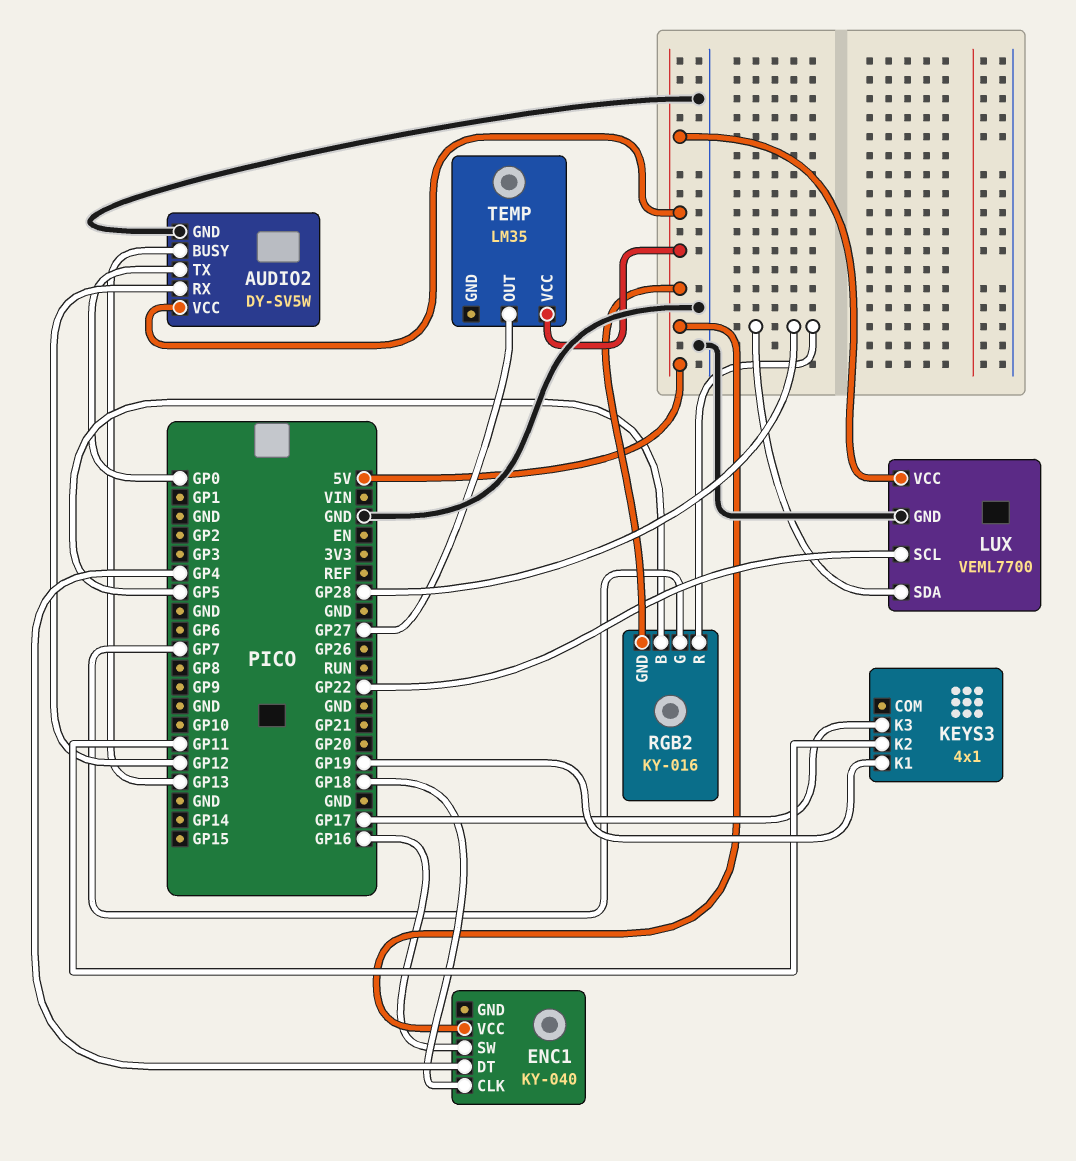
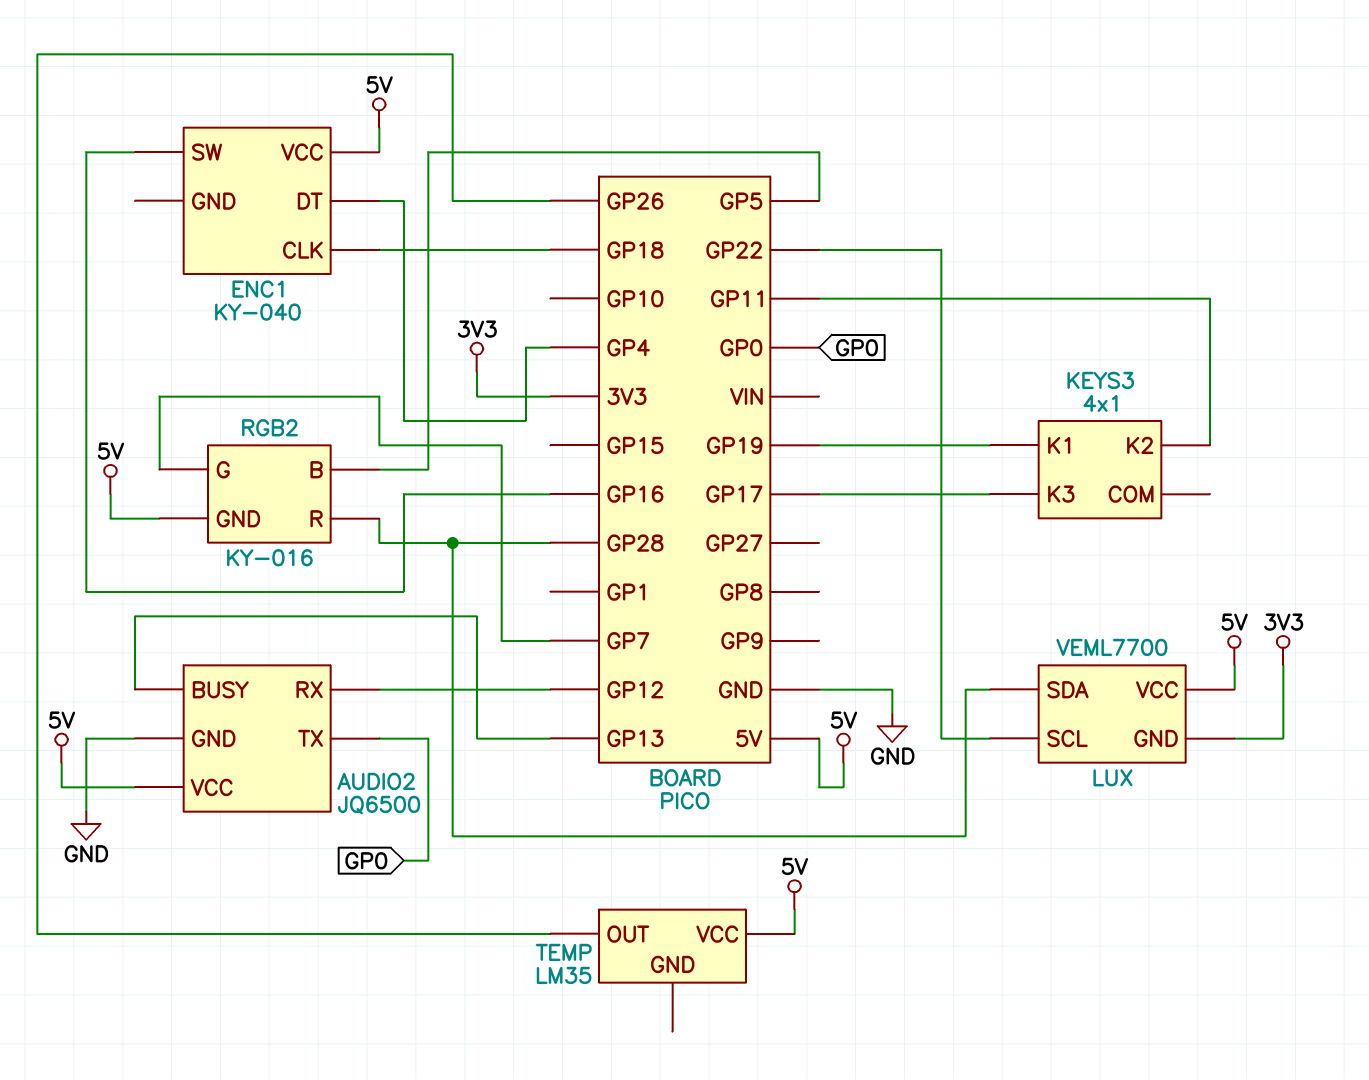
AUDIO2: DY-SV5W -> JQ6500
LUX pin GND: GND -> 3V3
TEMP pin OUT: GP27 -> GP26

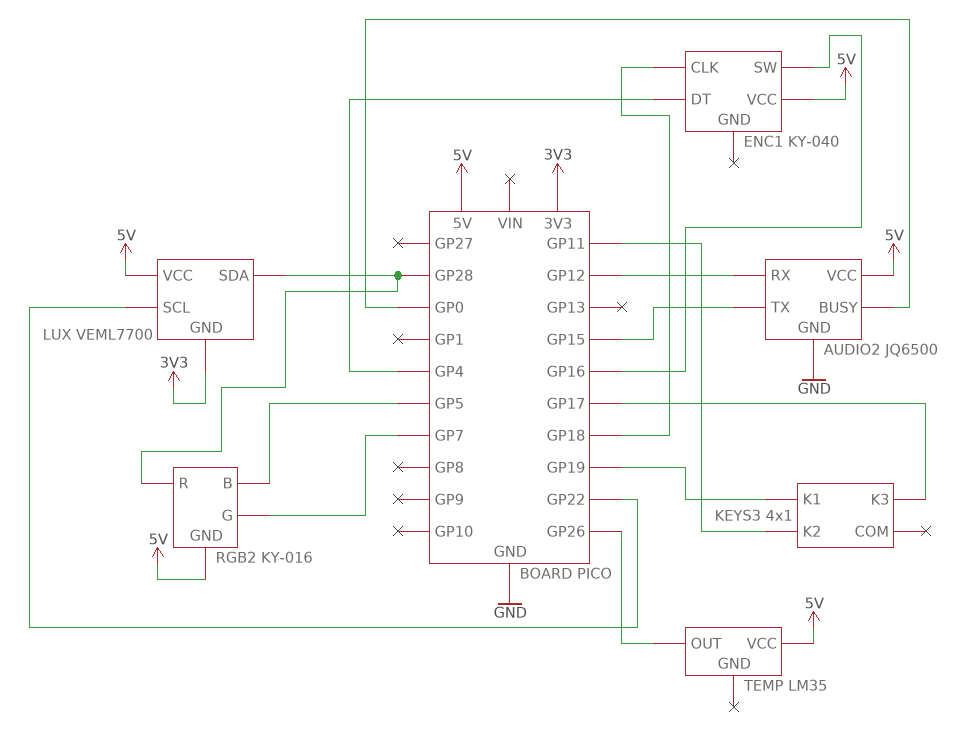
AUDIO2 pin BUSY: GP13 -> GP0
AUDIO2 pin TX: GP0 -> GP15

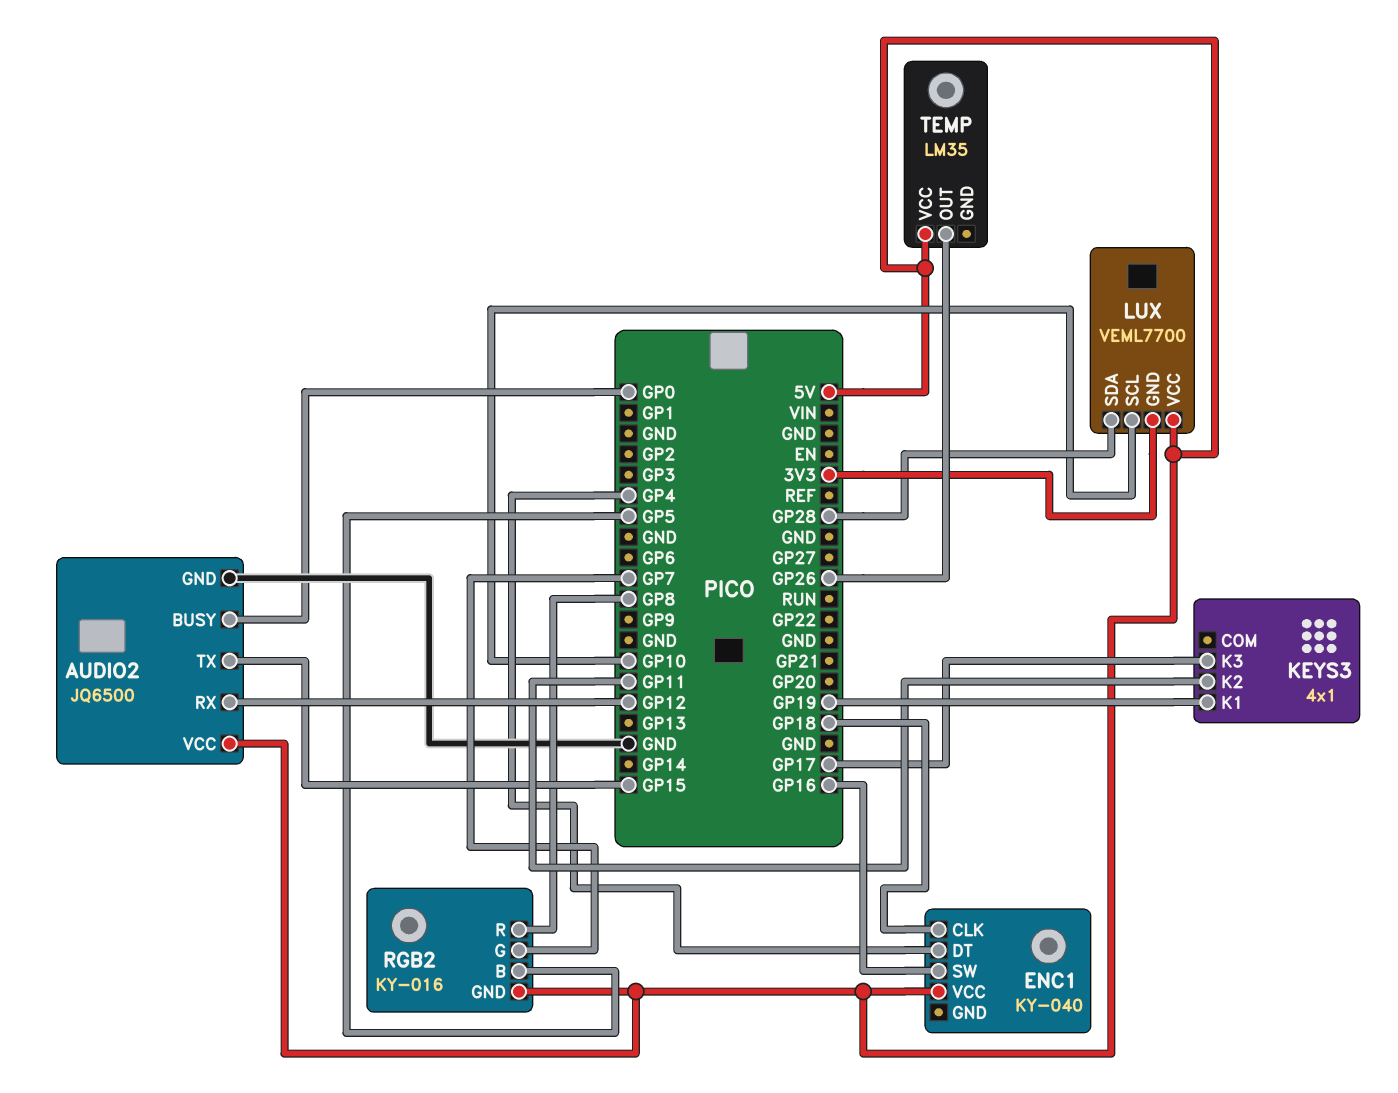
LUX pin SCL: GP22 -> GP10
RGB2 pin R: GP28 -> GP8

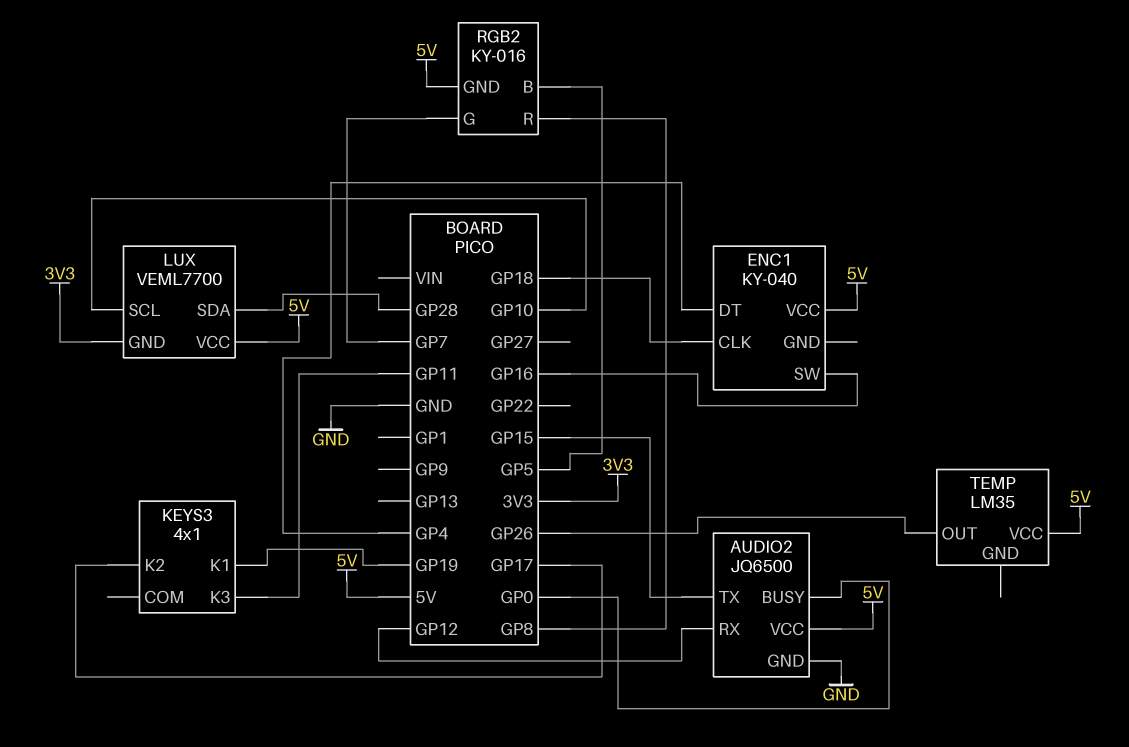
KEYS3 pin K2: GP11 -> GP17
KEYS3 pin K3: GP17 -> GP11

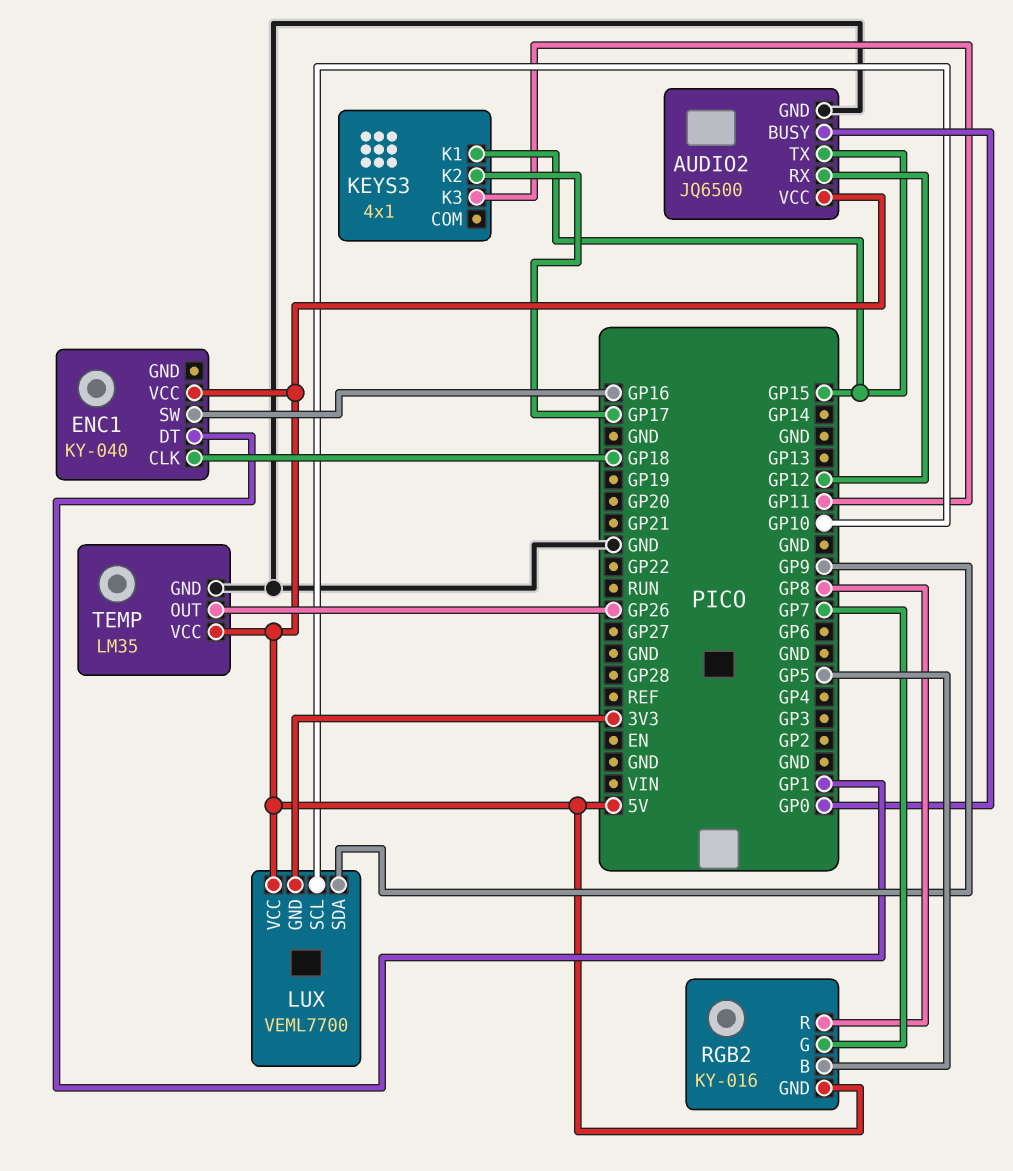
ENC1 pin DT: GP4 -> GP1
KEYS3 pin K1: GP19 -> GP15
LUX pin SDA: GP28 -> GP9
TEMP pin GND: none -> GND

